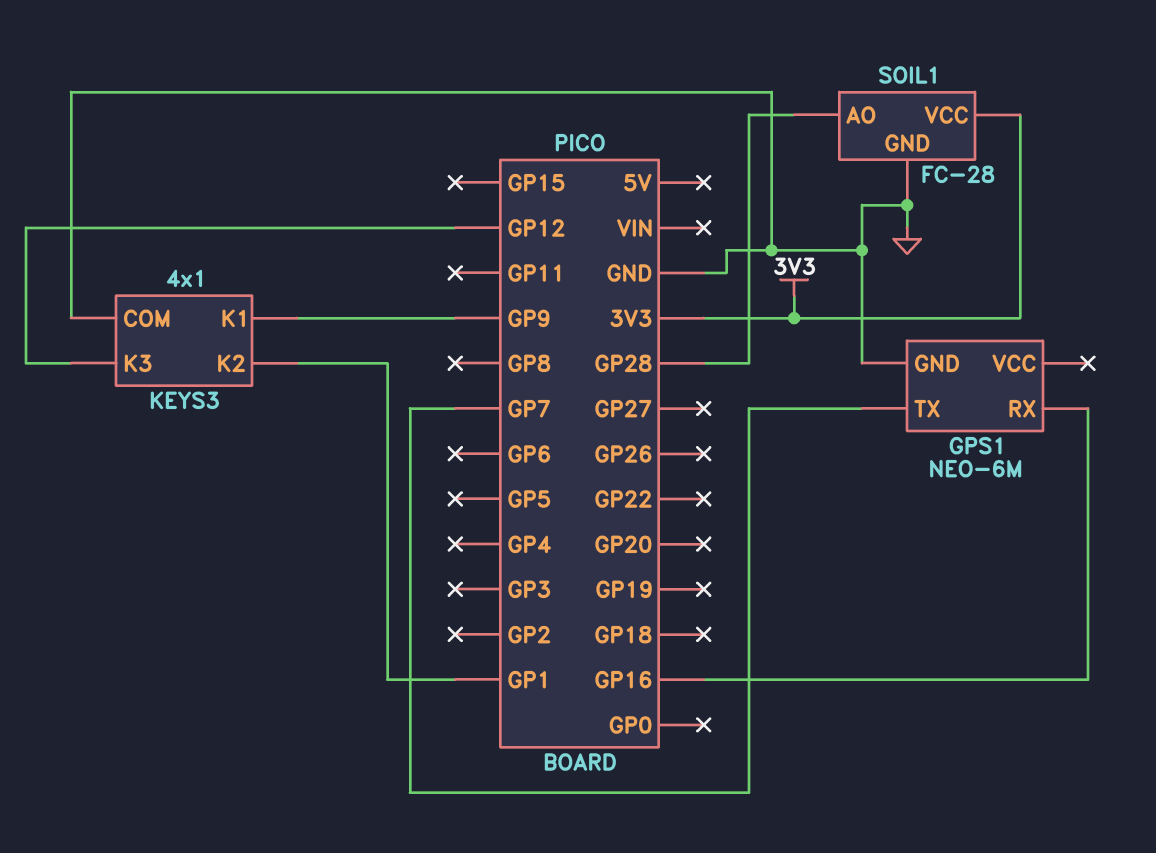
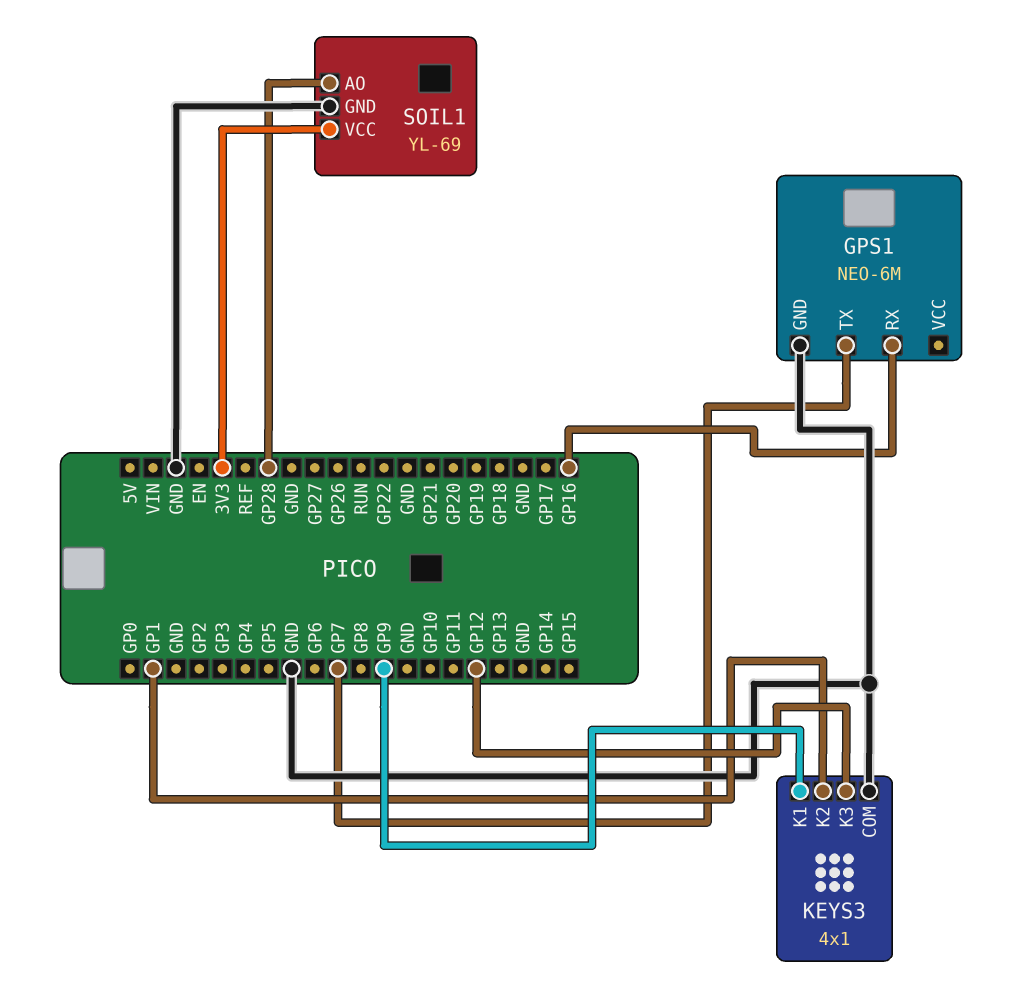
SOIL1: FC-28 -> YL-69

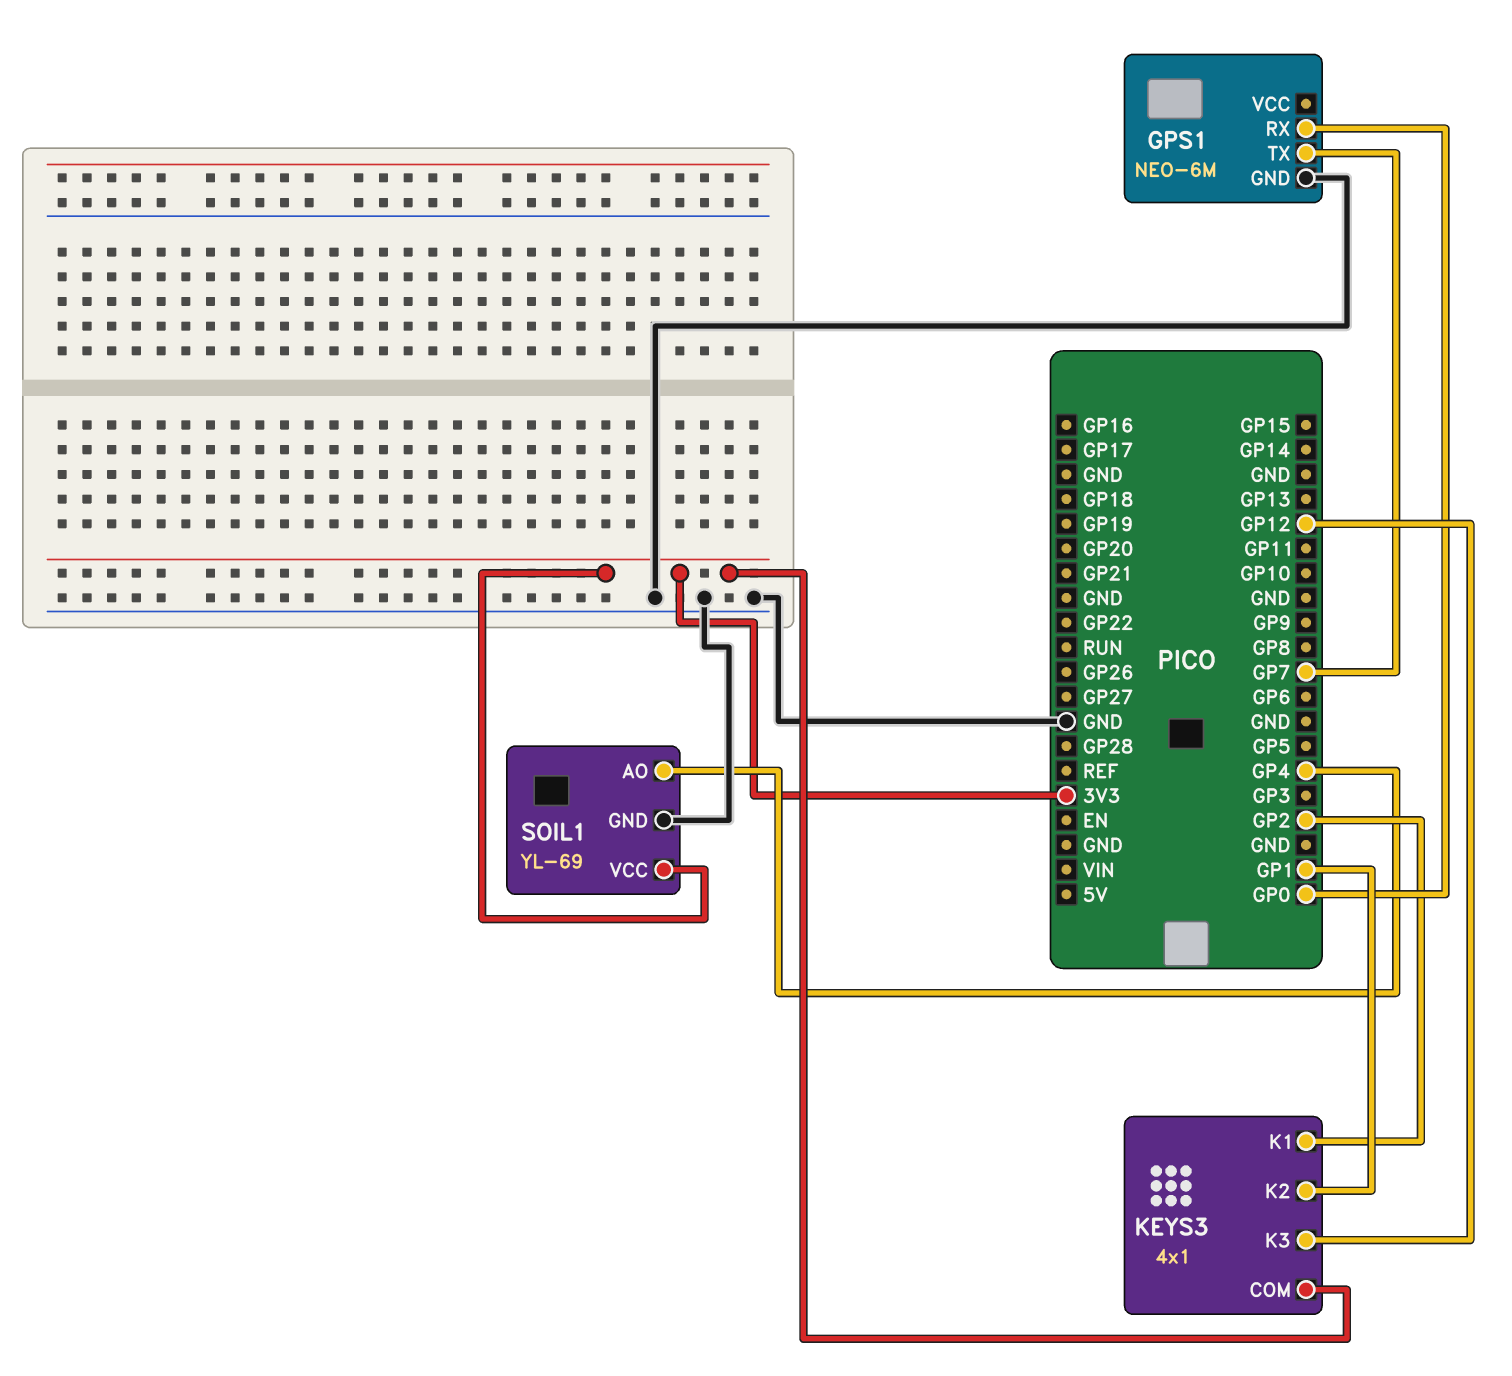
GPS1 pin RX: GP16 -> GP0
KEYS3 pin COM: GND -> 3V3
KEYS3 pin K1: GP9 -> GP2
SOIL1 pin AO: GP28 -> GP4

